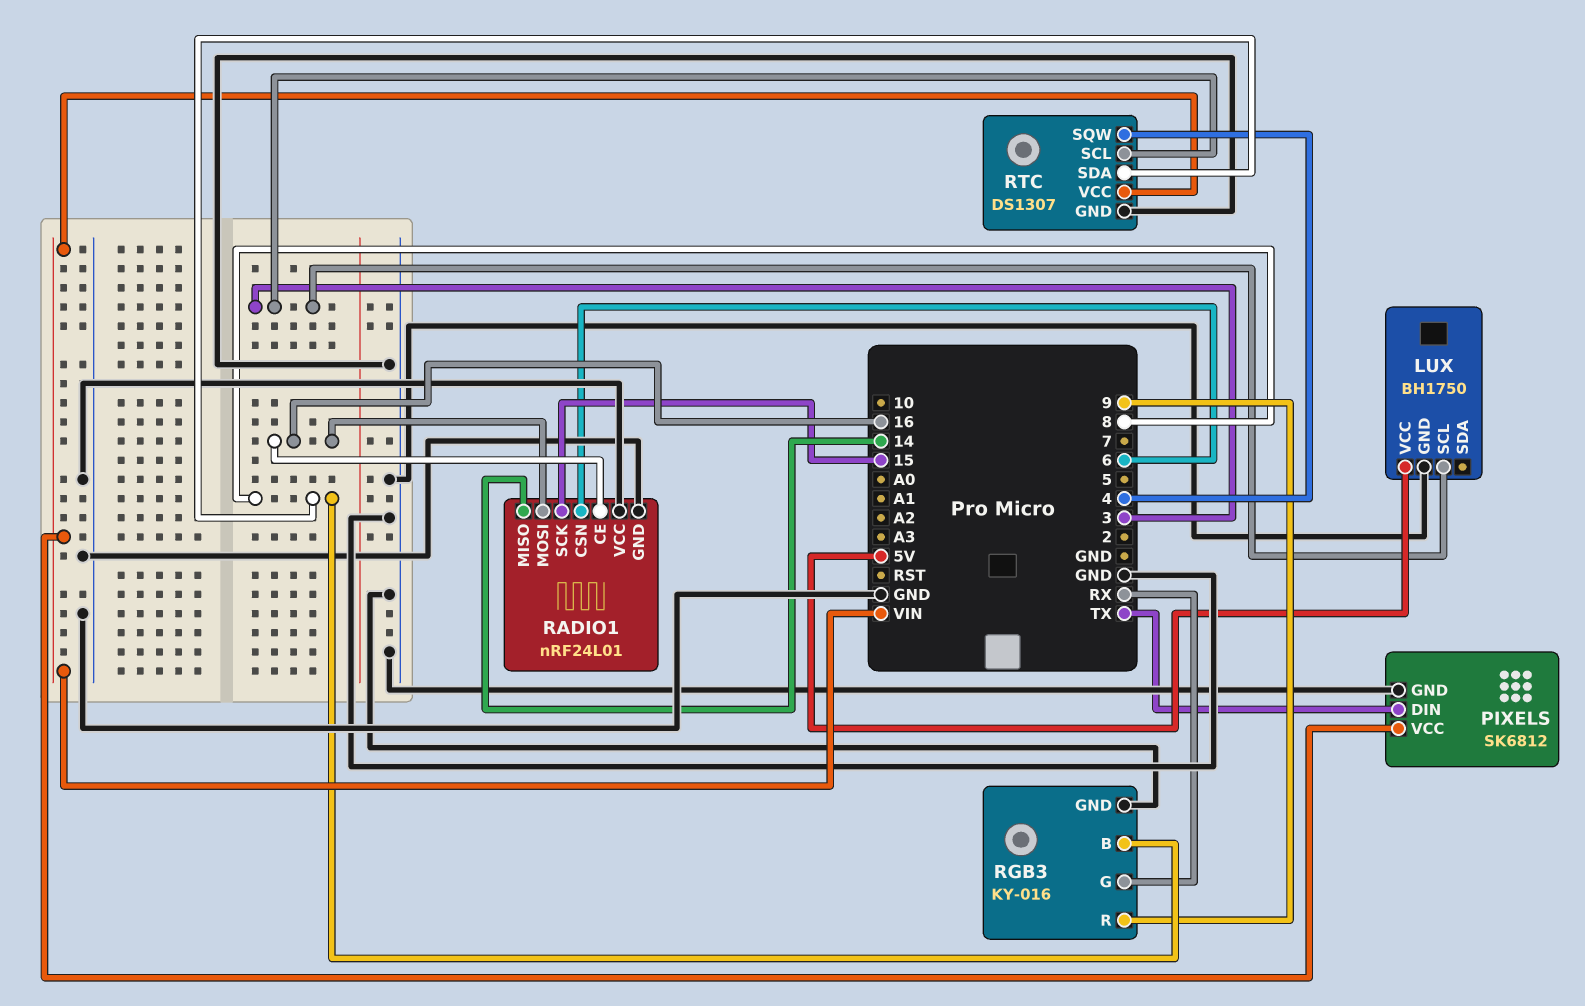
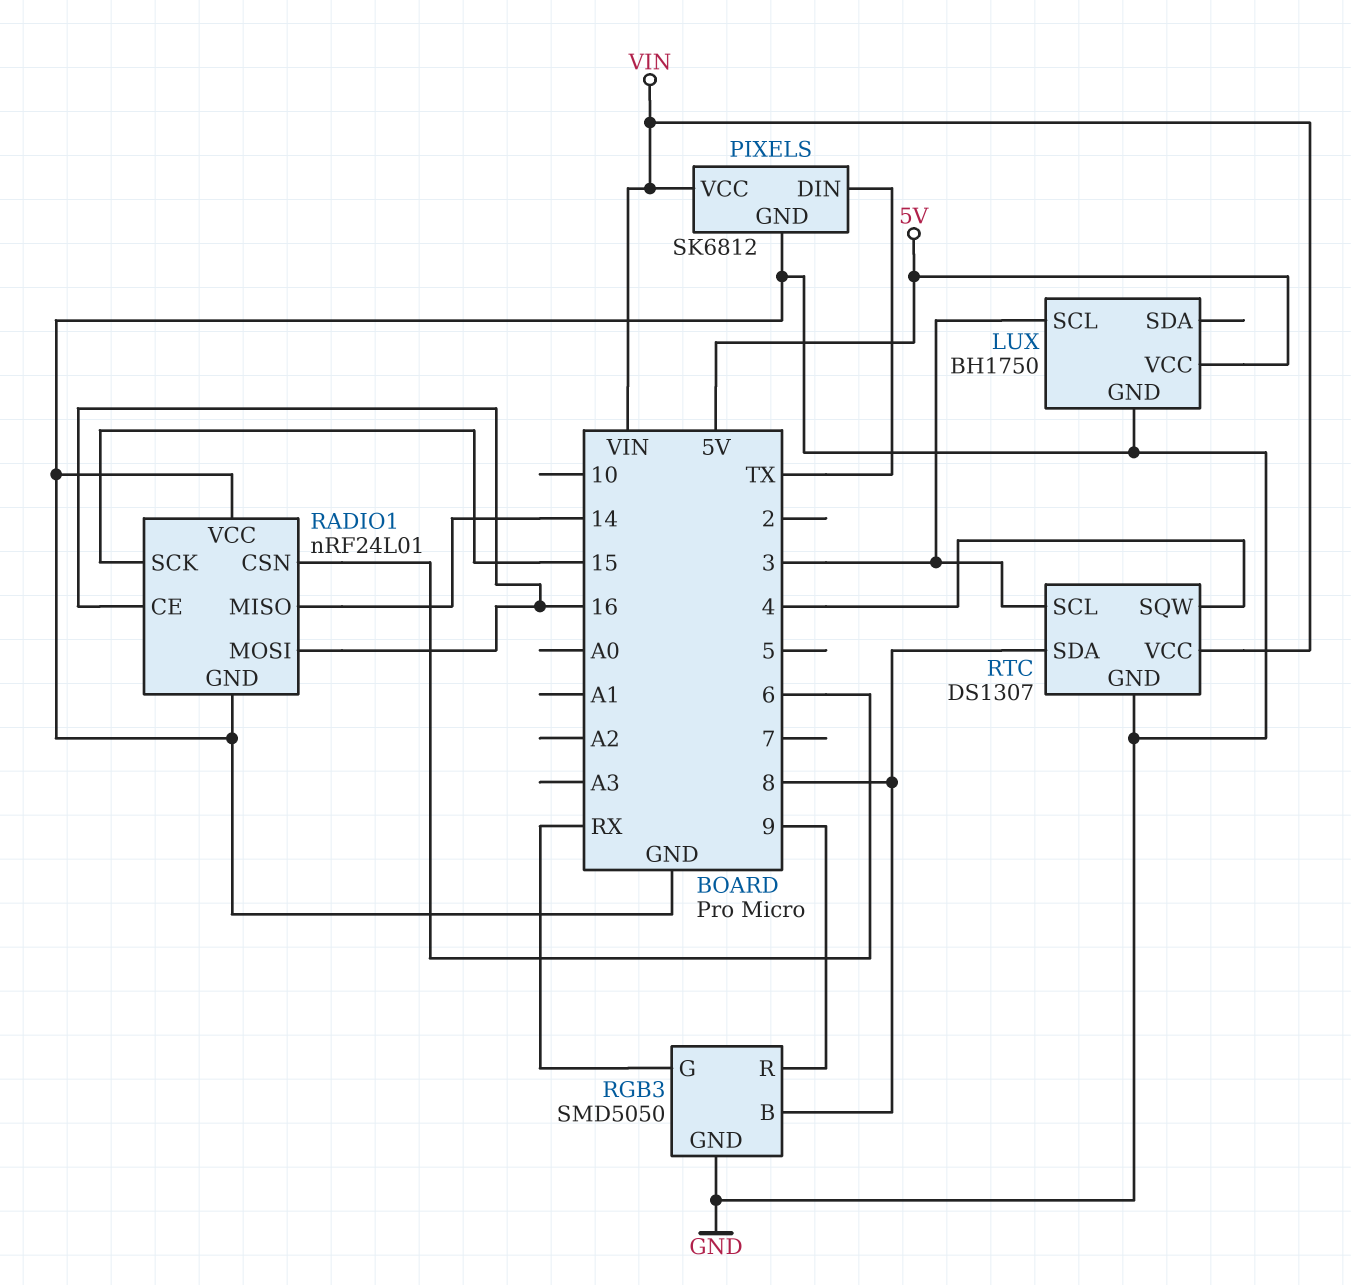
RGB3: KY-016 -> SMD5050

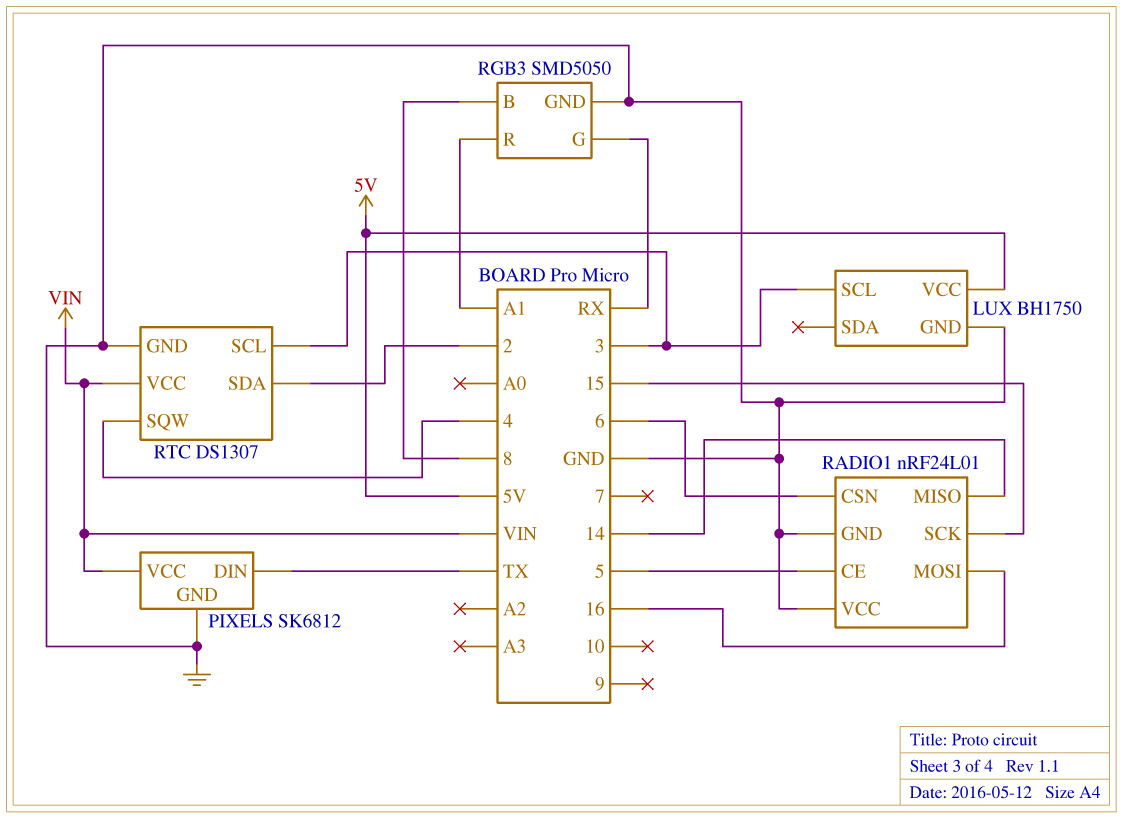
RADIO1 pin CE: 16 -> 5
RGB3 pin R: 9 -> A1
RTC pin SDA: 8 -> 2

